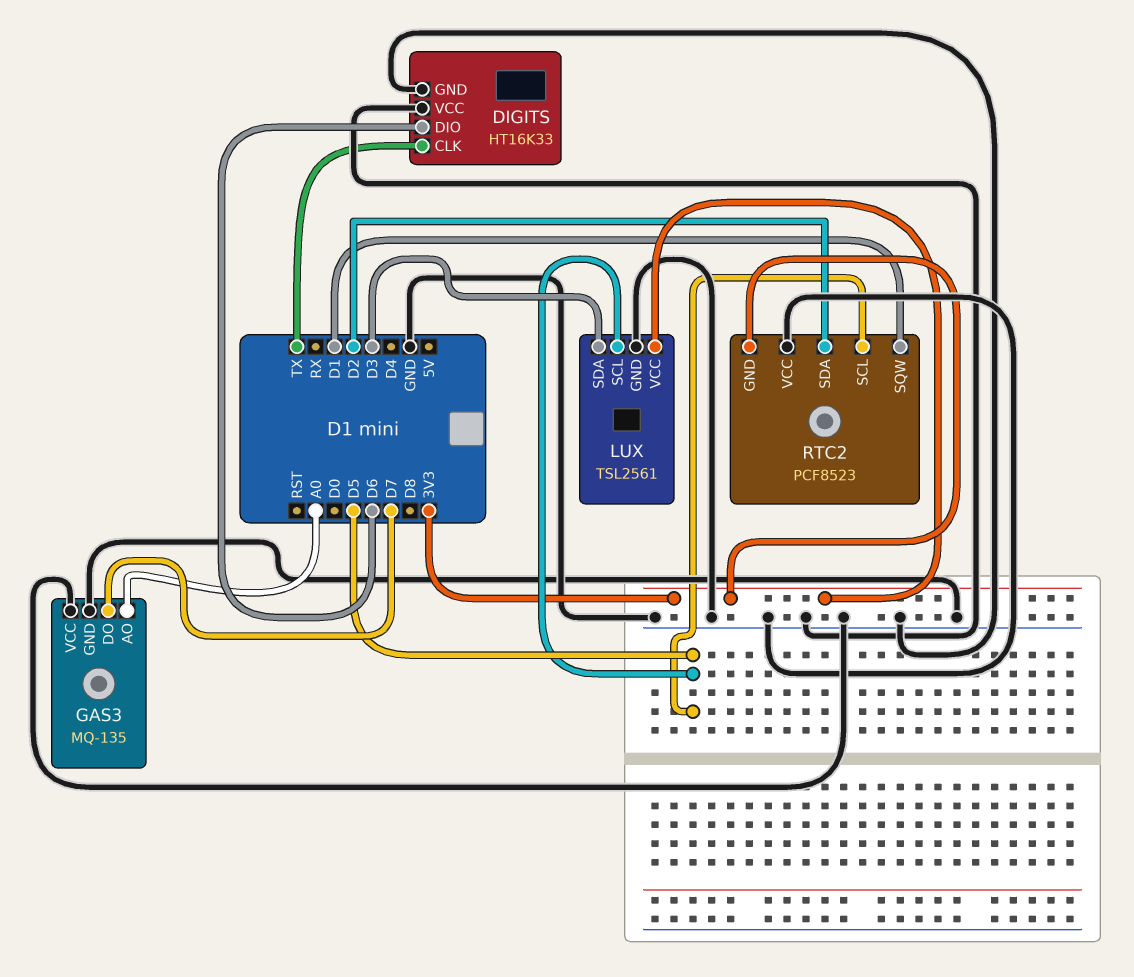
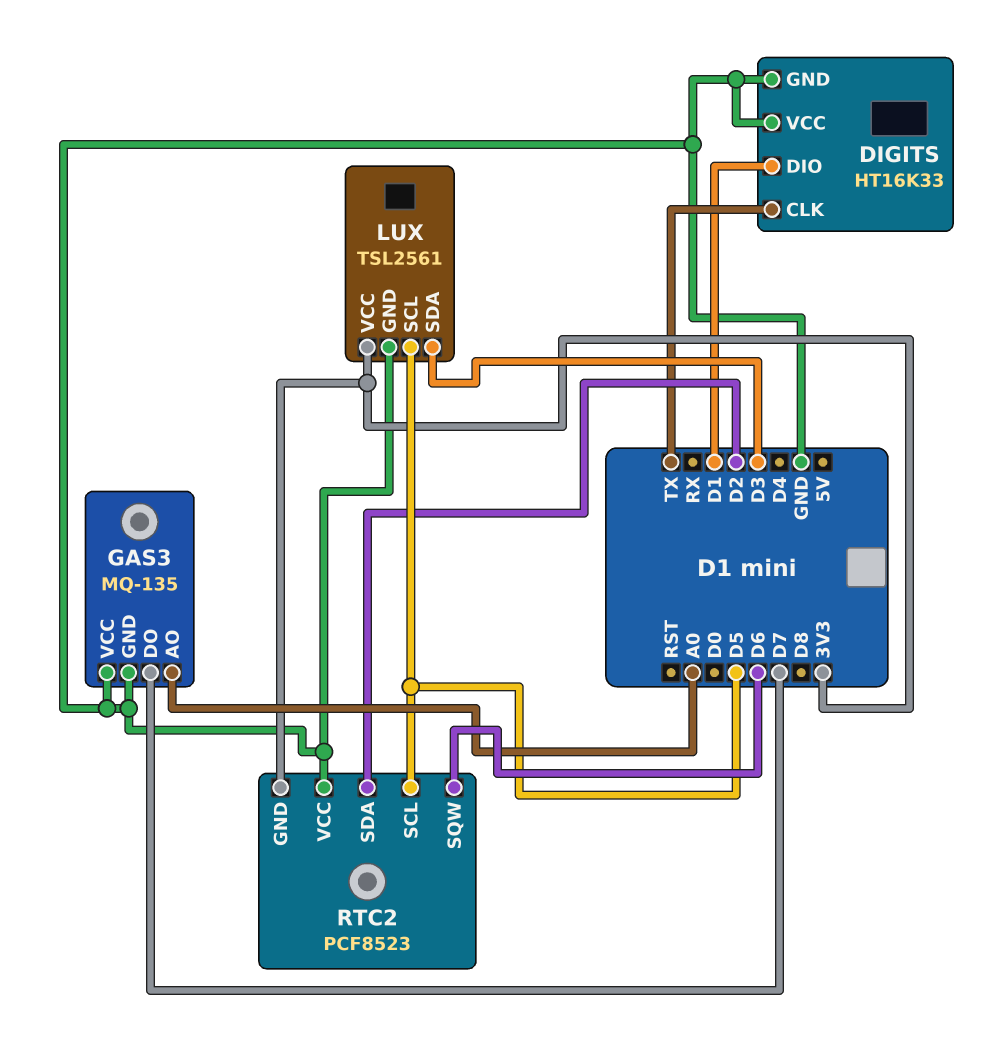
DIGITS pin DIO: D6 -> D1
RTC2 pin SQW: D1 -> D6

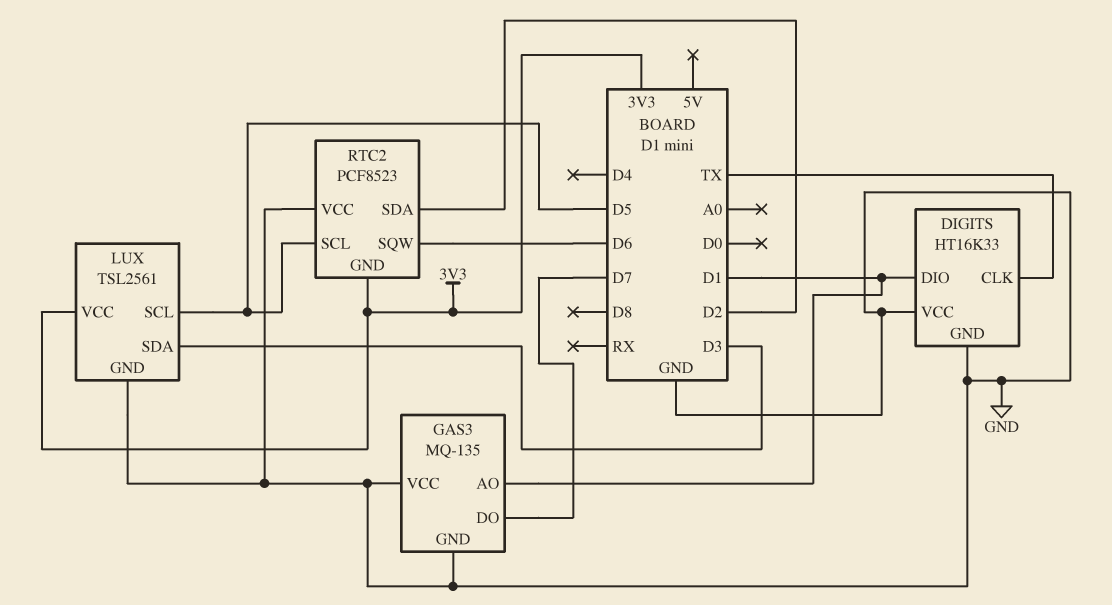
GAS3 pin AO: A0 -> D1

